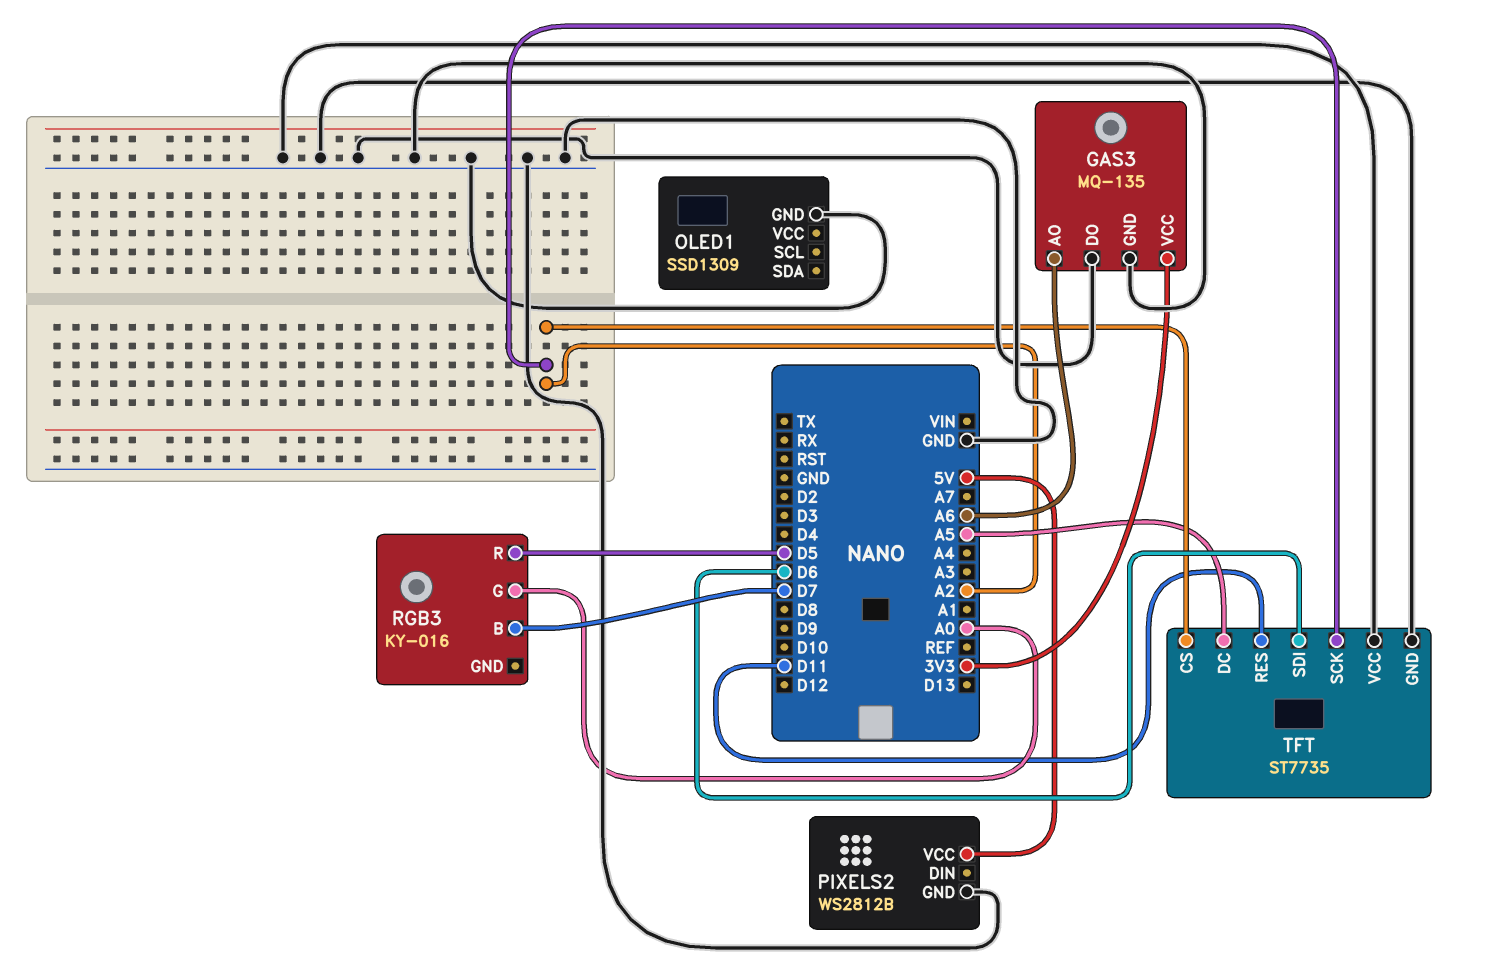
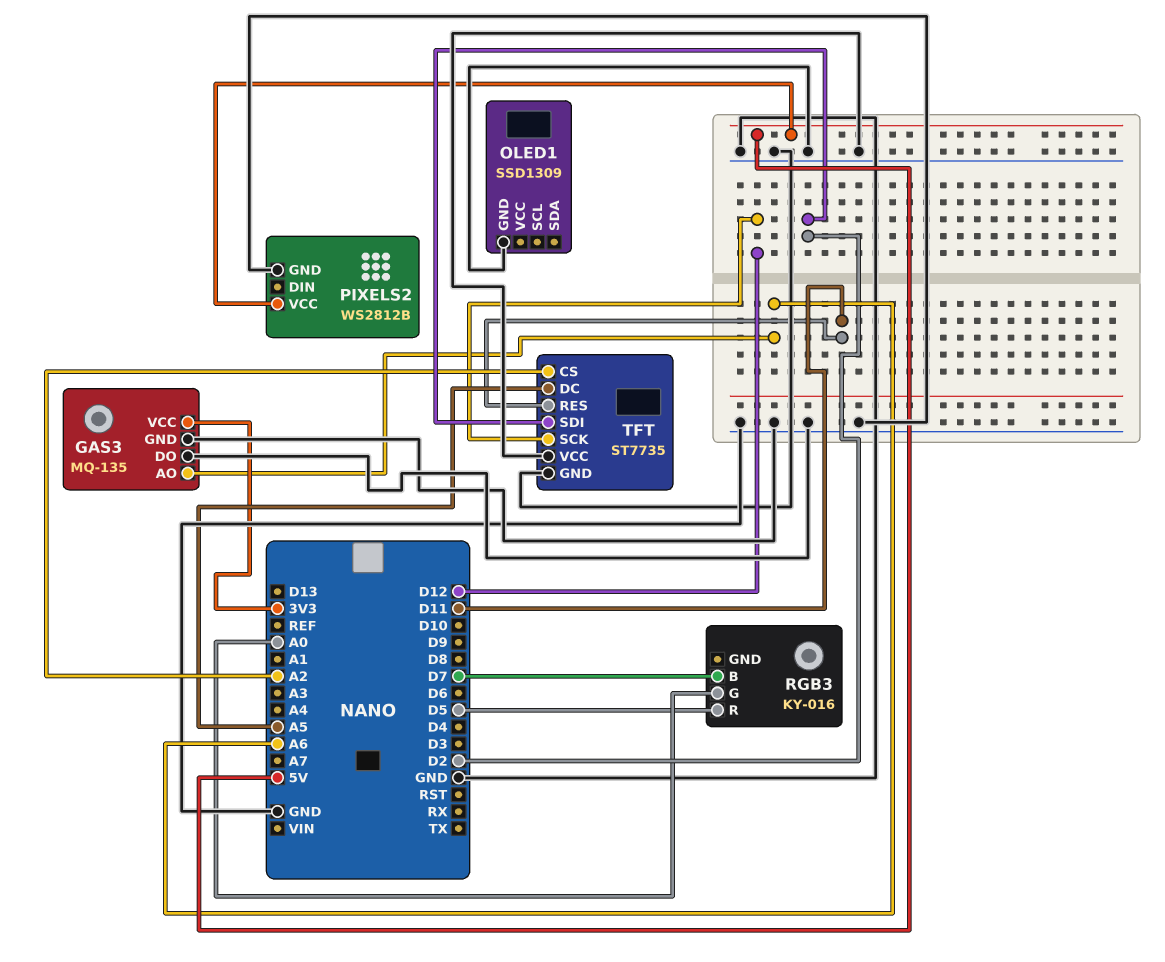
TFT pin SCK: A2 -> D12
TFT pin SDI: D6 -> D2

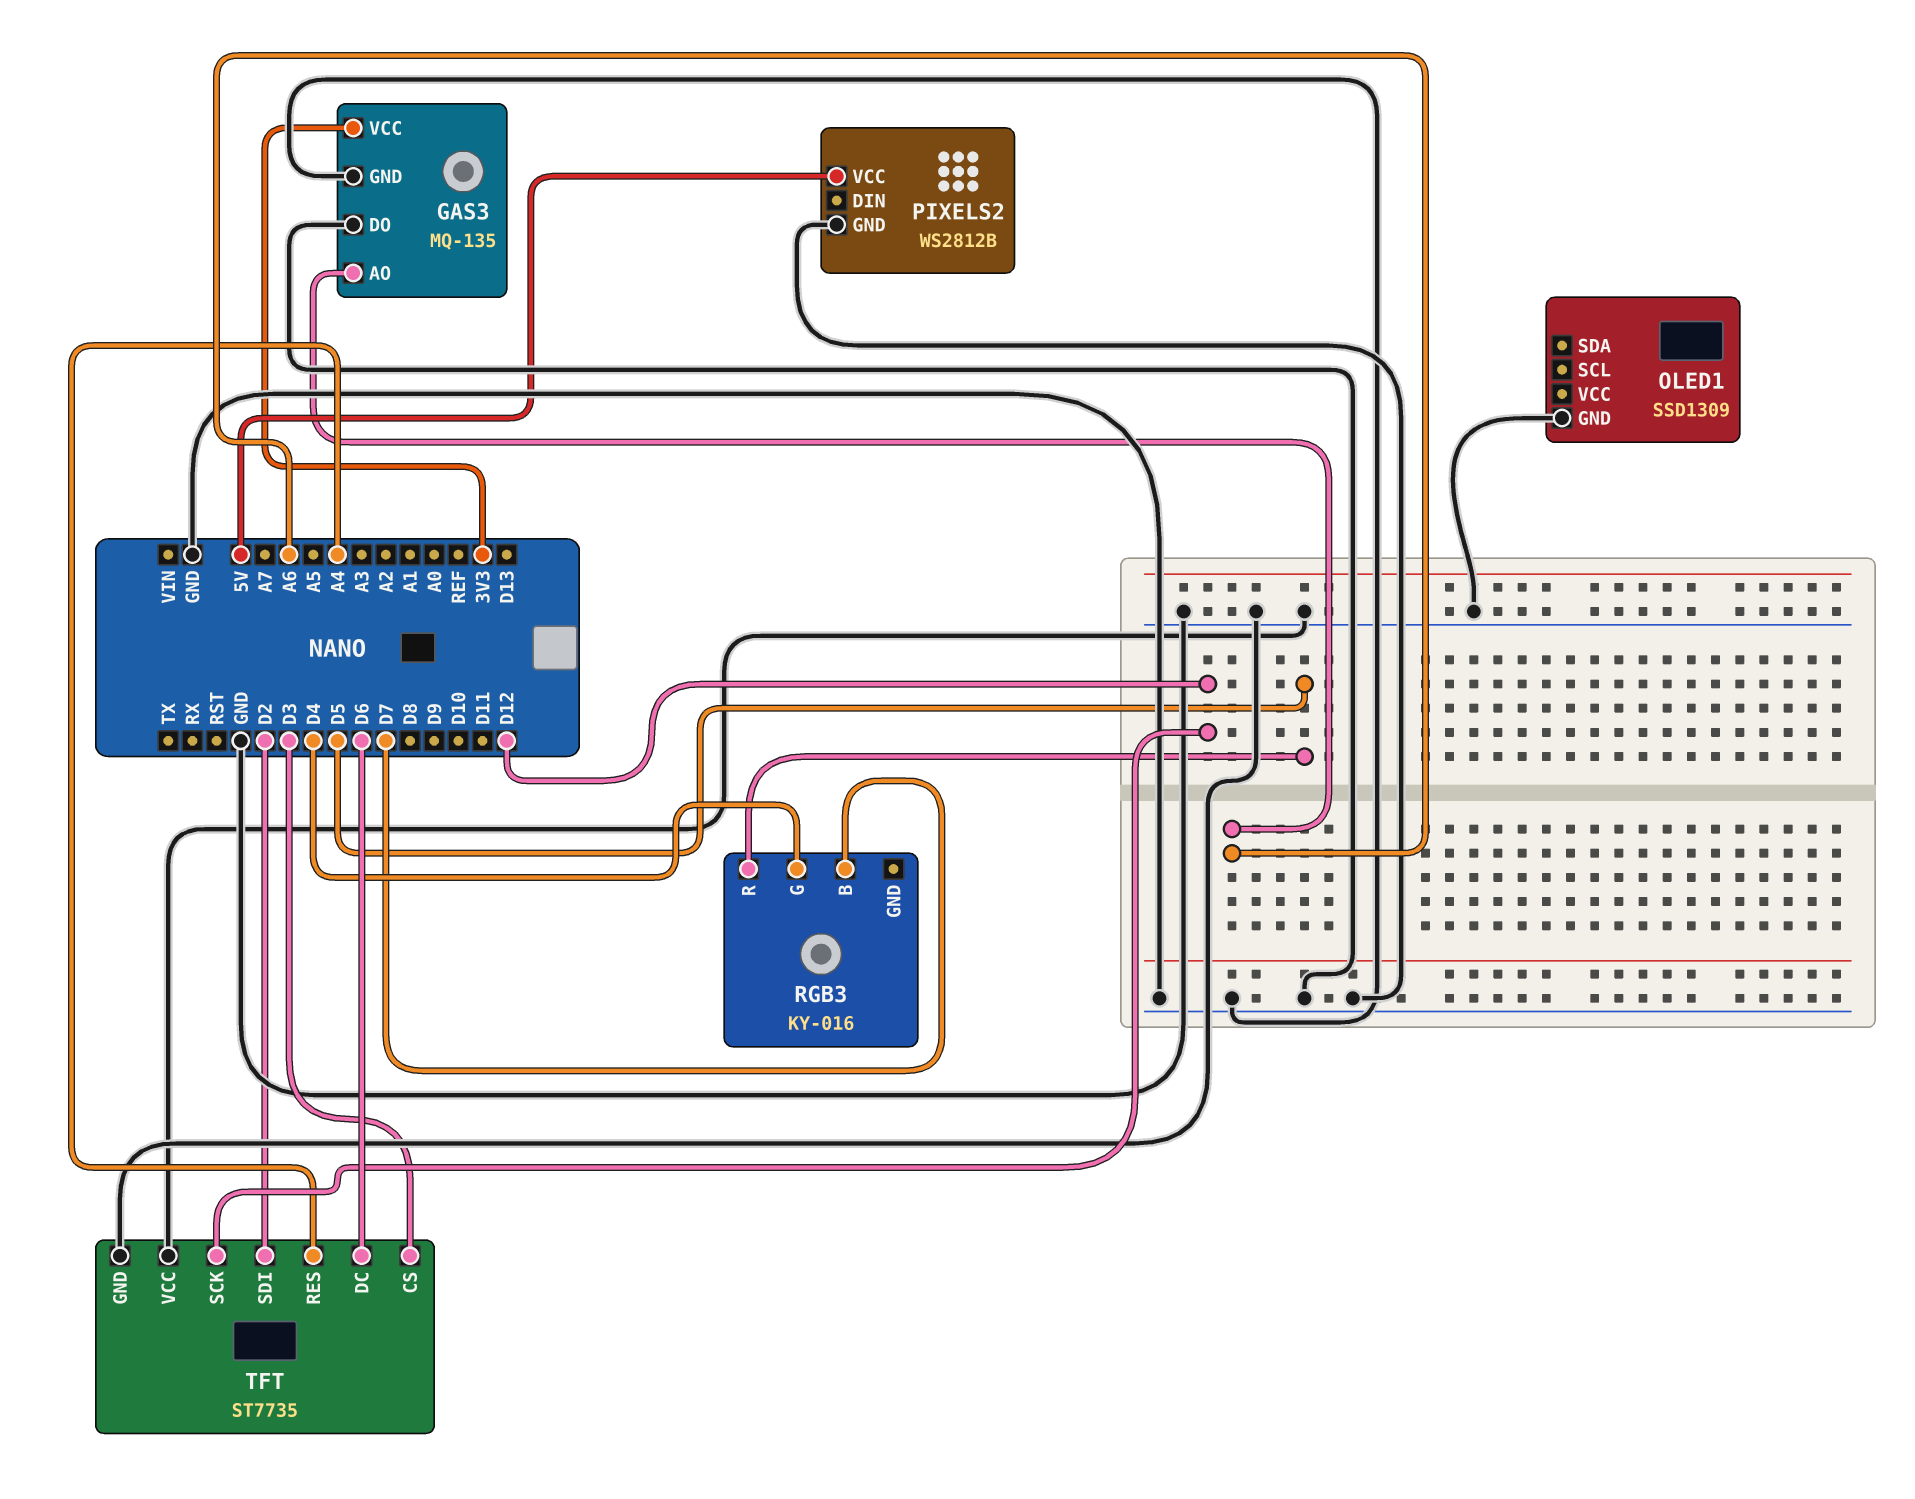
RGB3 pin G: A0 -> D4
TFT pin CS: A2 -> D3
TFT pin DC: A5 -> D6
TFT pin RES: D11 -> A4

